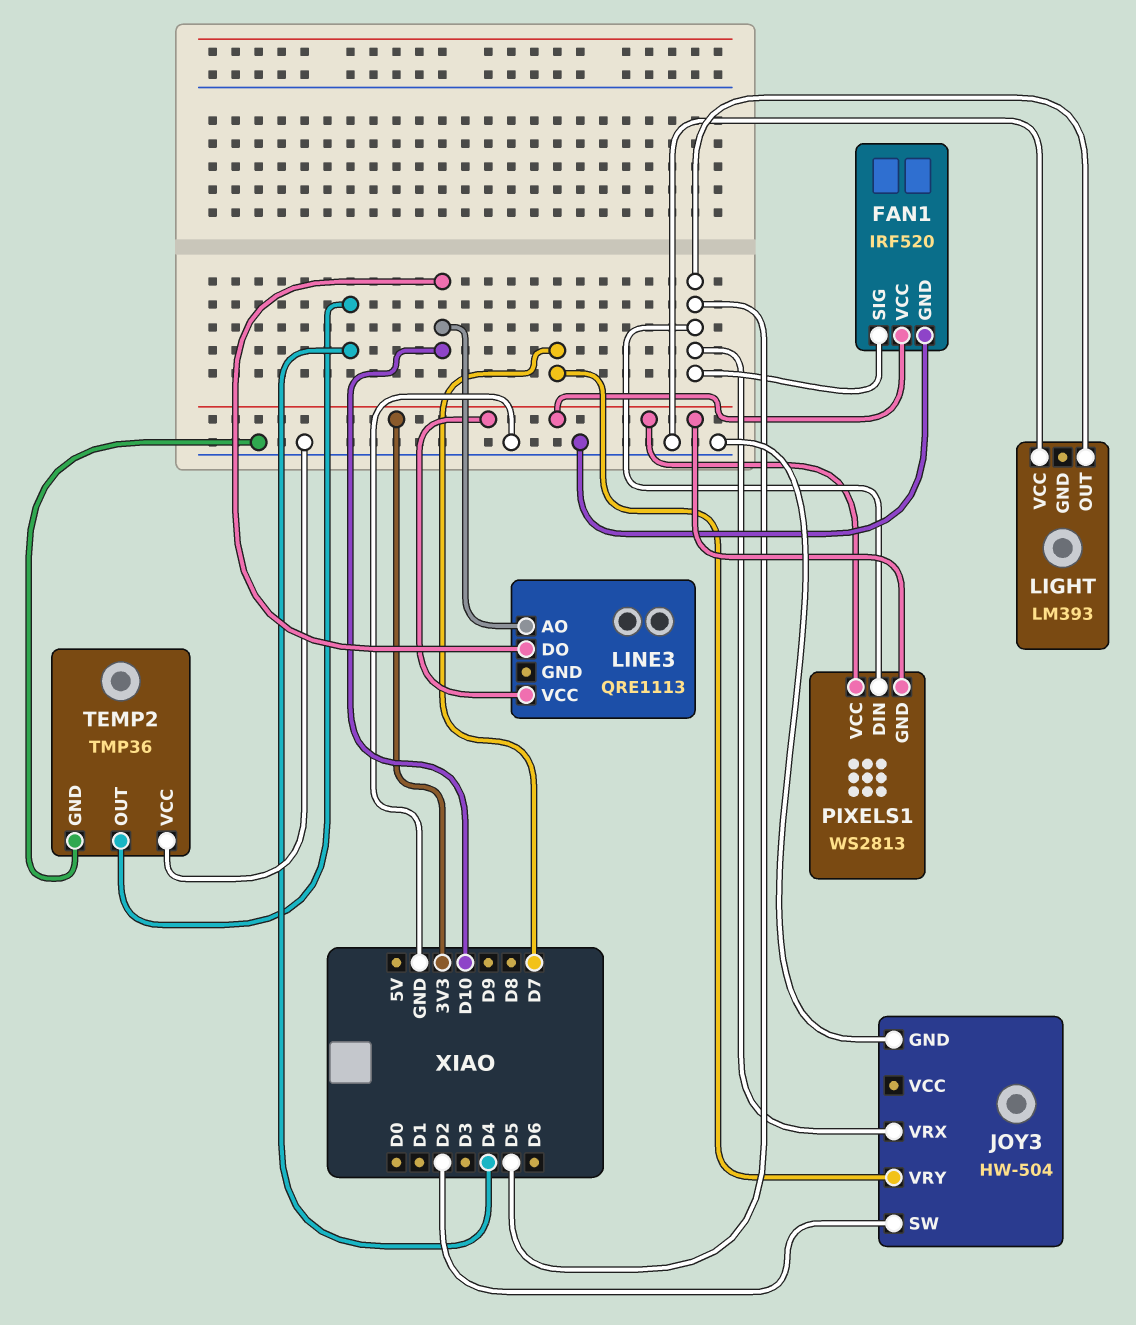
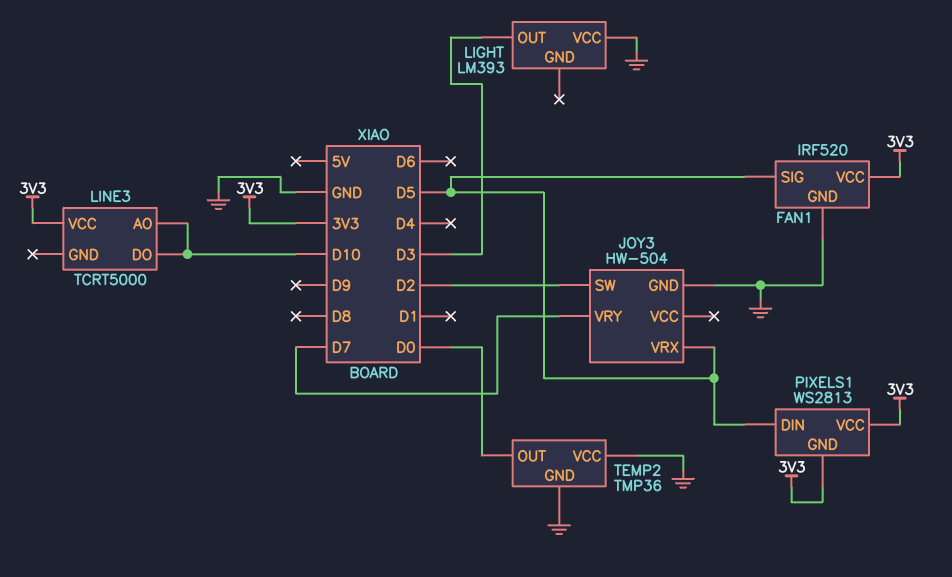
LIGHT pin OUT: D5 -> D3
LINE3: QRE1113 -> TCRT5000
TEMP2 pin OUT: D4 -> D0

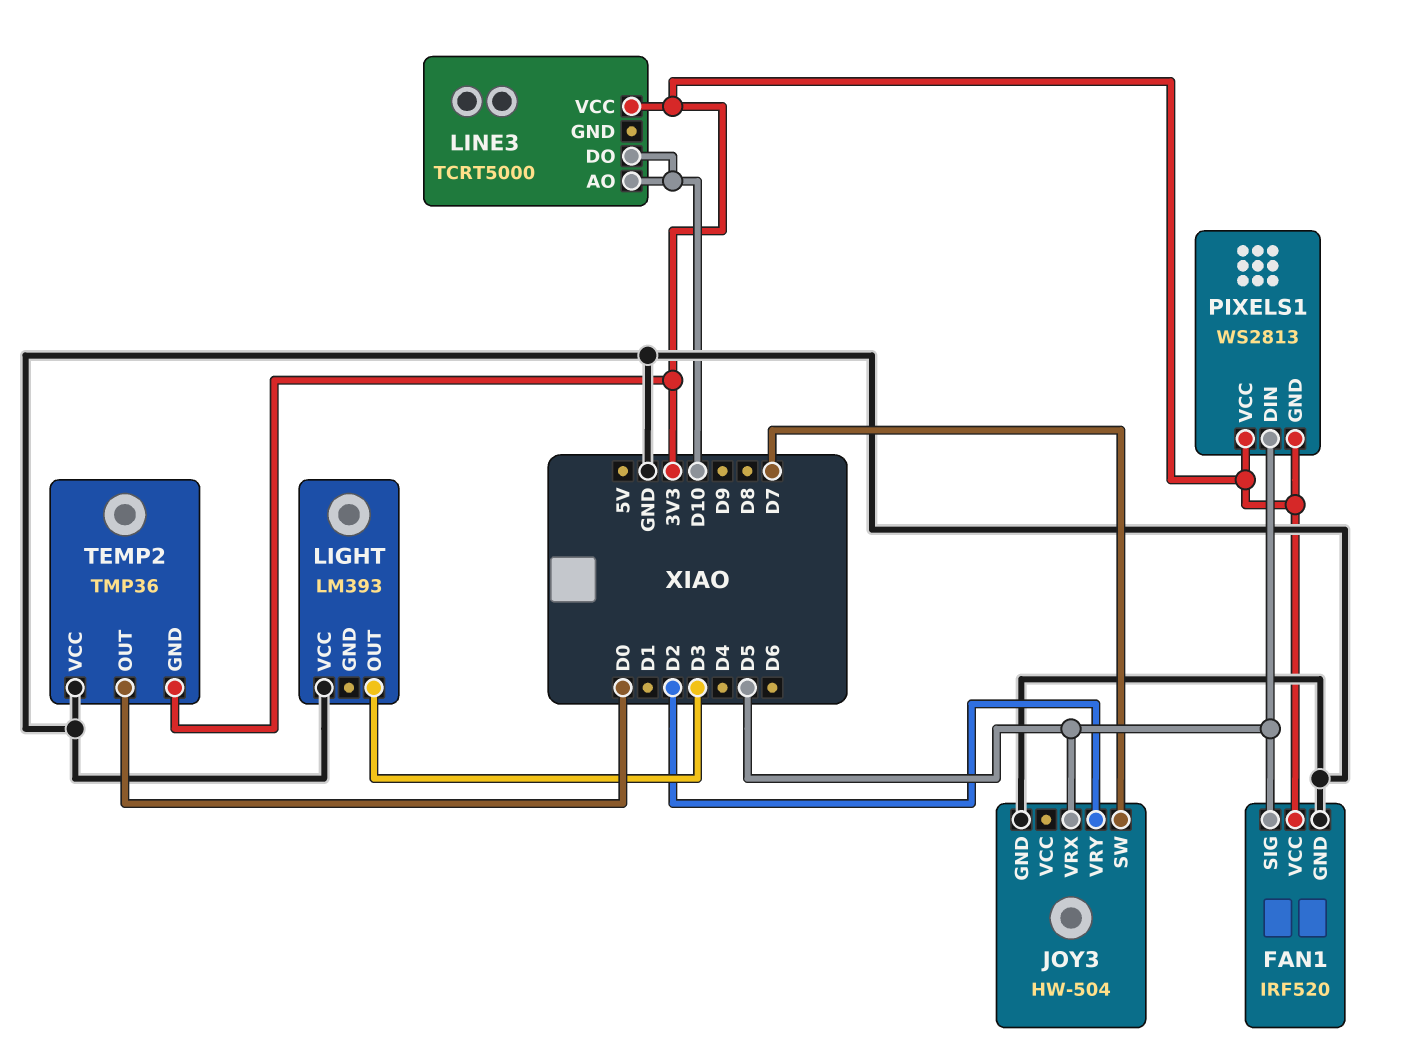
JOY3 pin SW: D2 -> D7
JOY3 pin VRY: D7 -> D2
TEMP2 pin GND: GND -> 3V3

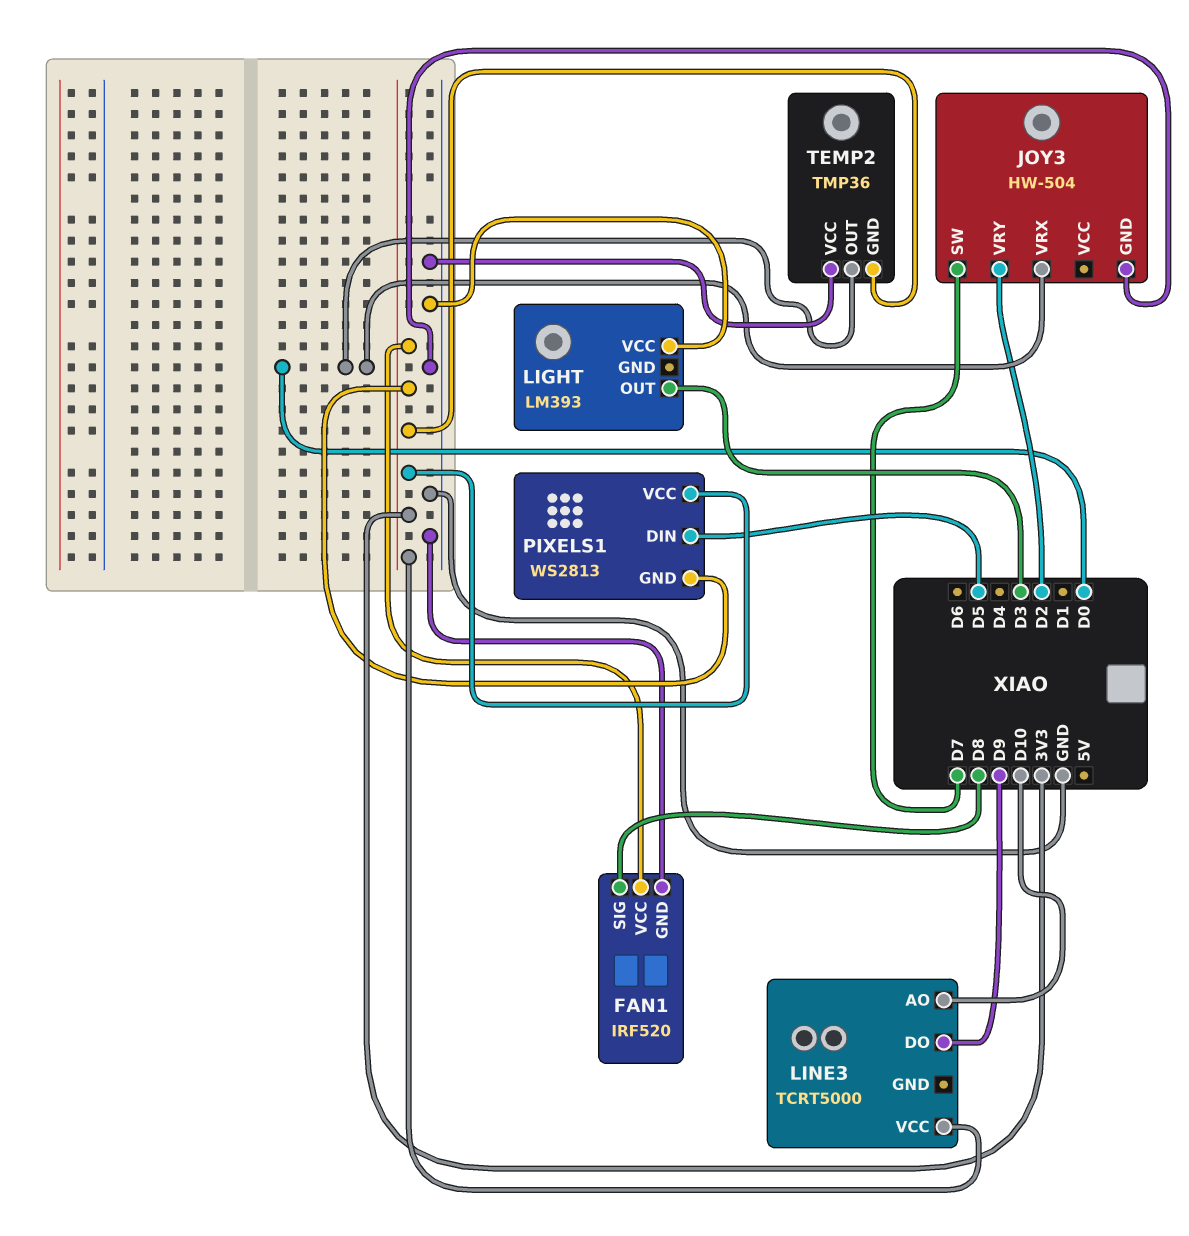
FAN1 pin SIG: D5 -> D8
JOY3 pin VRX: D5 -> D0
LINE3 pin DO: D10 -> D9

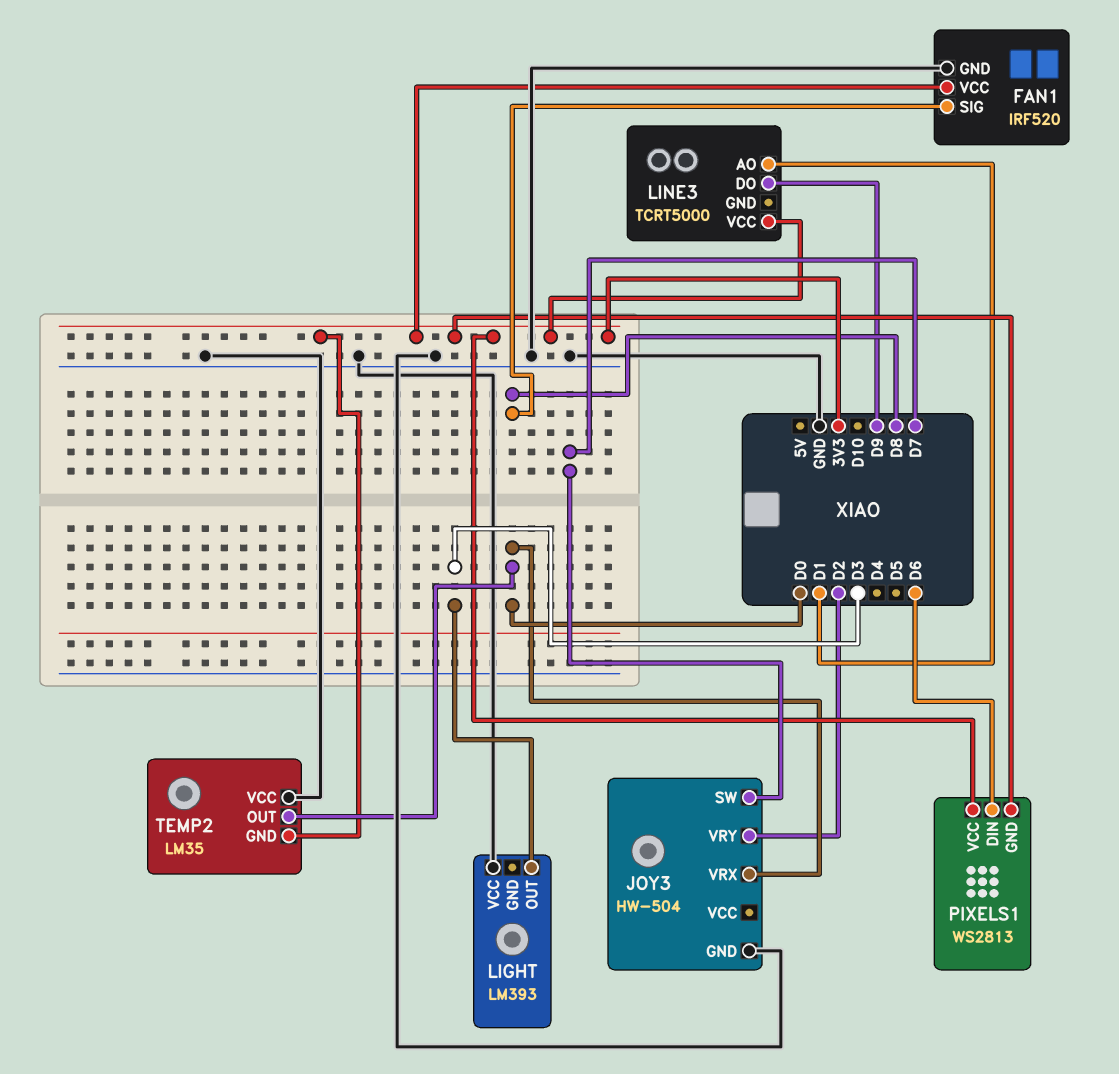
LINE3 pin AO: D10 -> D1
PIXELS1 pin DIN: D5 -> D6
TEMP2: TMP36 -> LM35

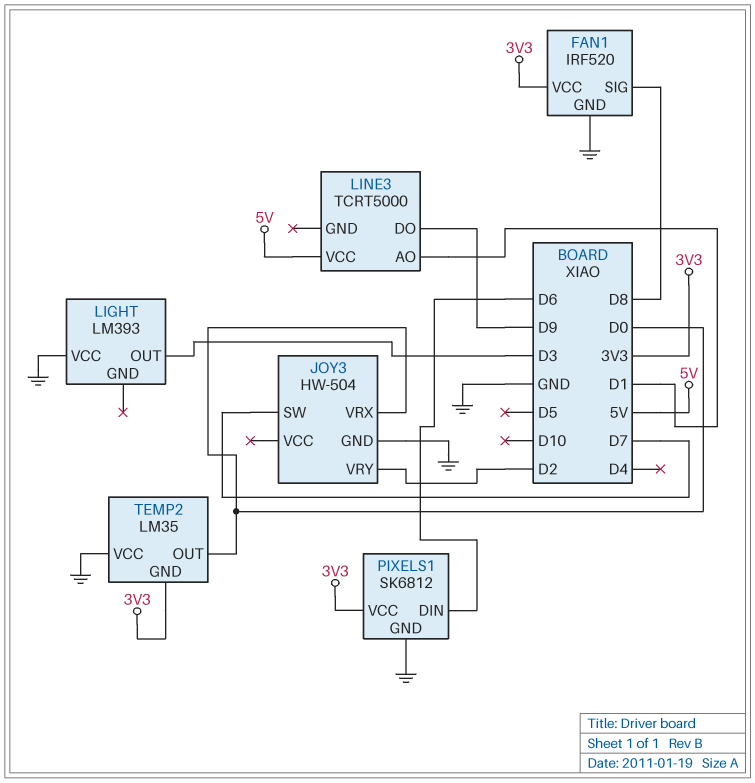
LINE3 pin VCC: 3V3 -> 5V
PIXELS1: WS2813 -> SK6812
PIXELS1 pin GND: 3V3 -> GND

